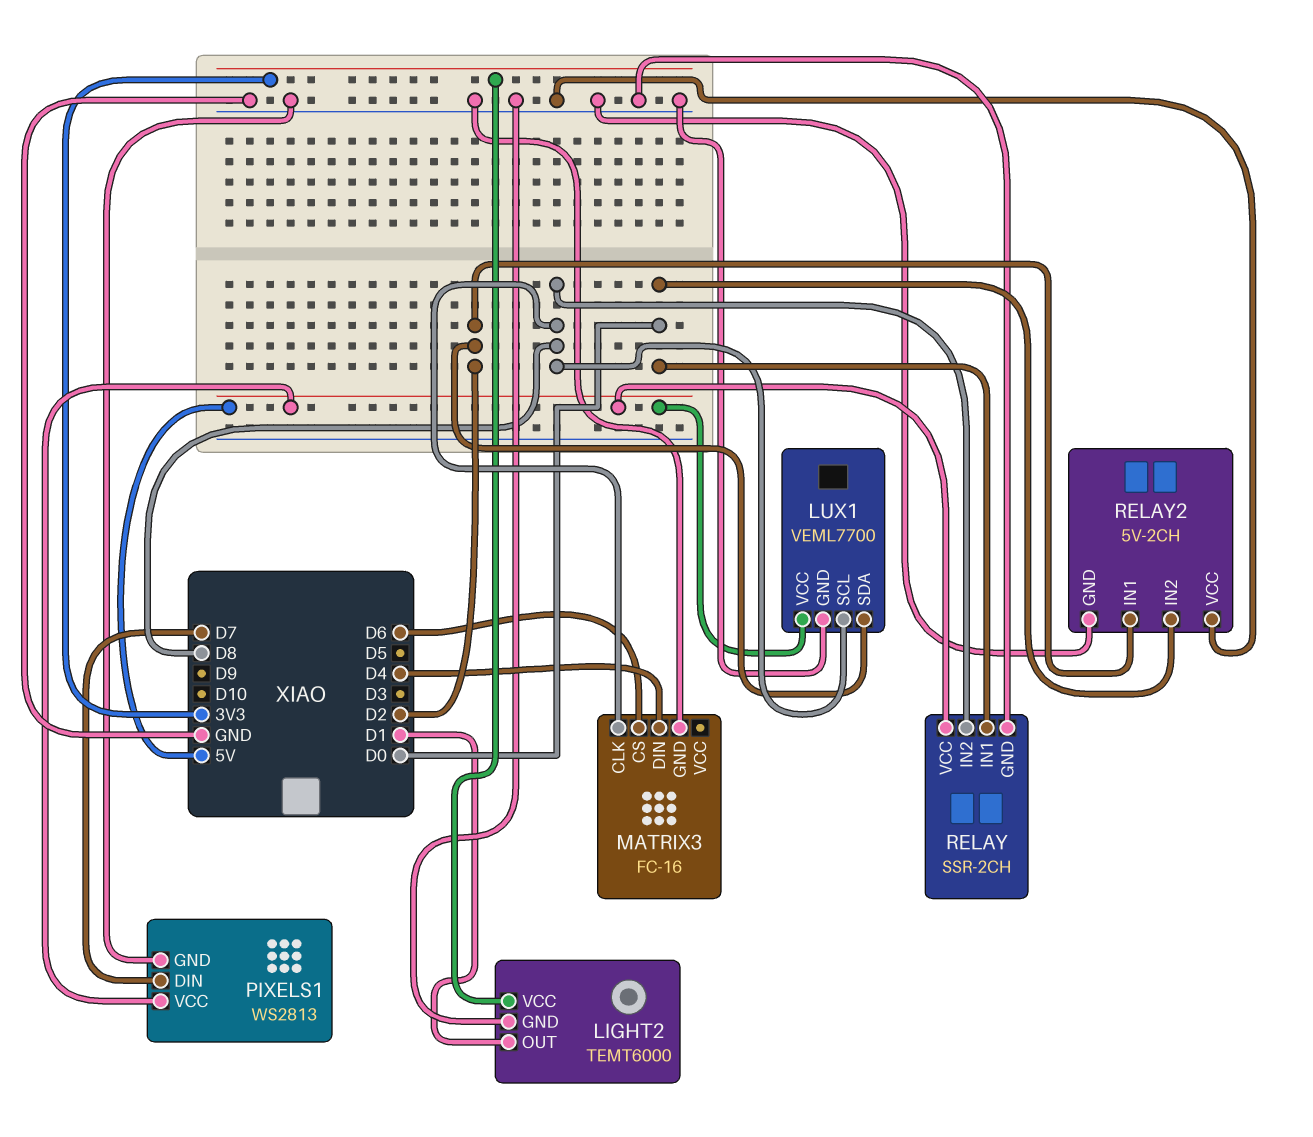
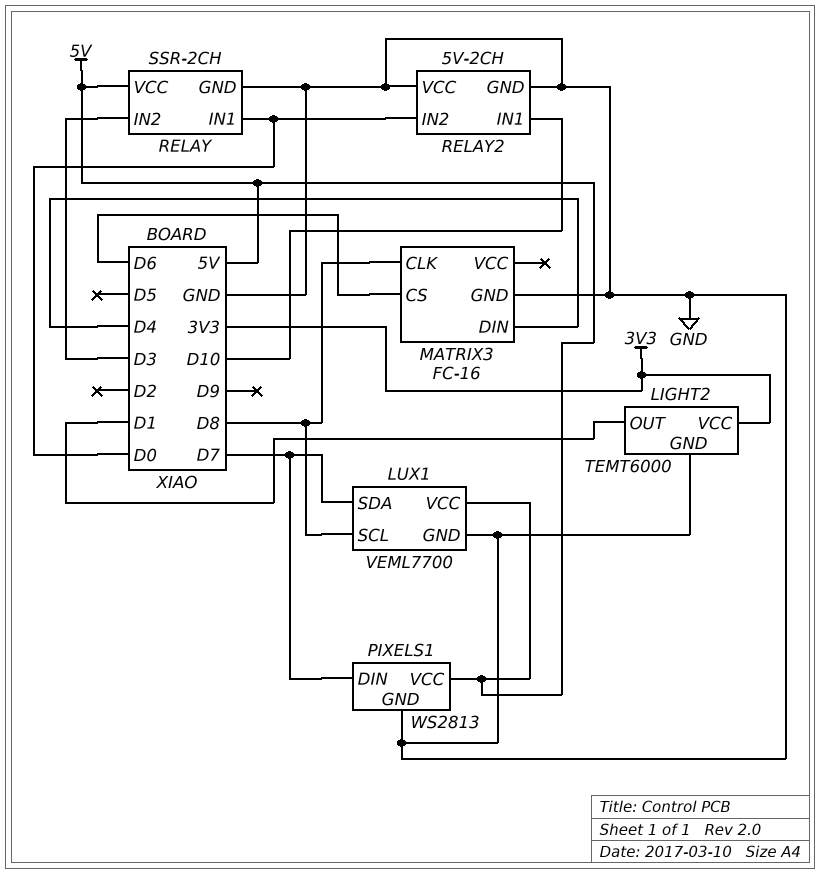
LUX1 pin SDA: D2 -> D7
RELAY pin IN2: D8 -> D3
RELAY2 pin IN1: D2 -> D10

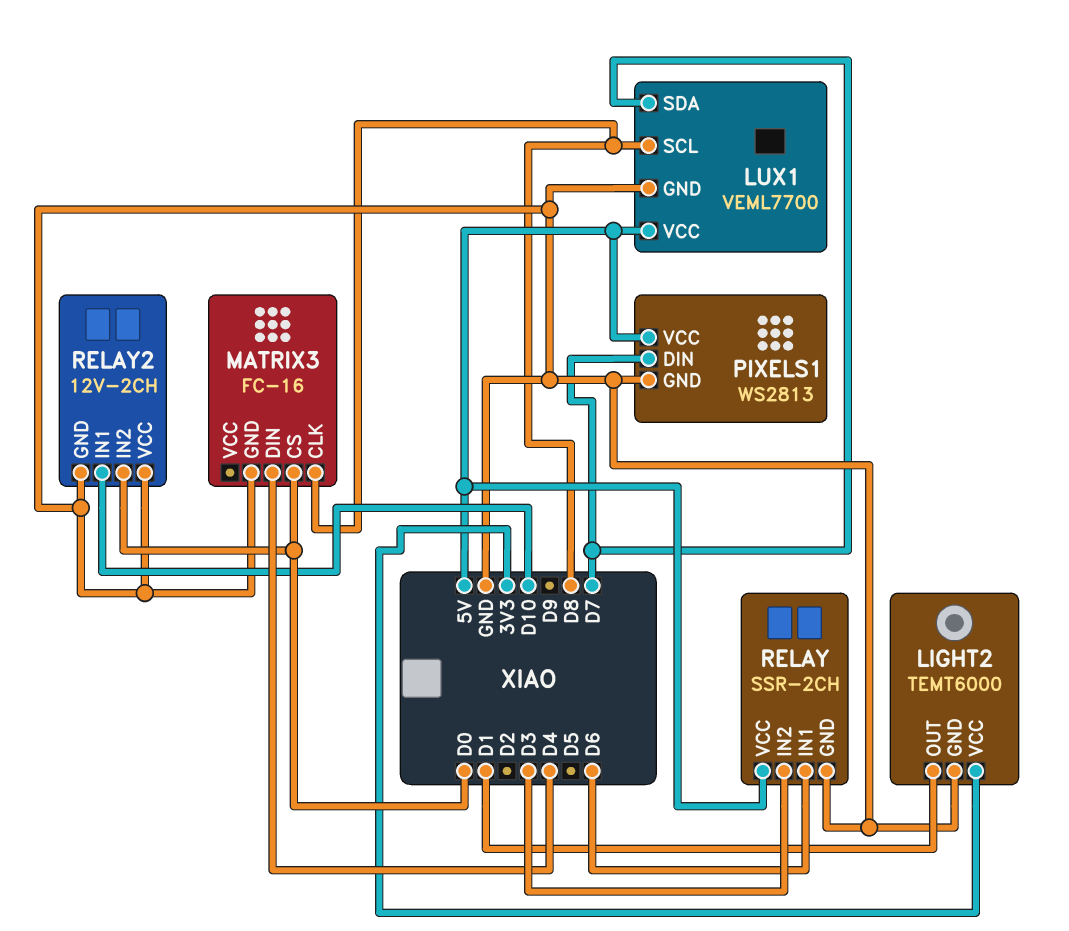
MATRIX3 pin CS: D6 -> D0
RELAY pin IN1: D0 -> D6
RELAY2: 5V-2CH -> 12V-2CH

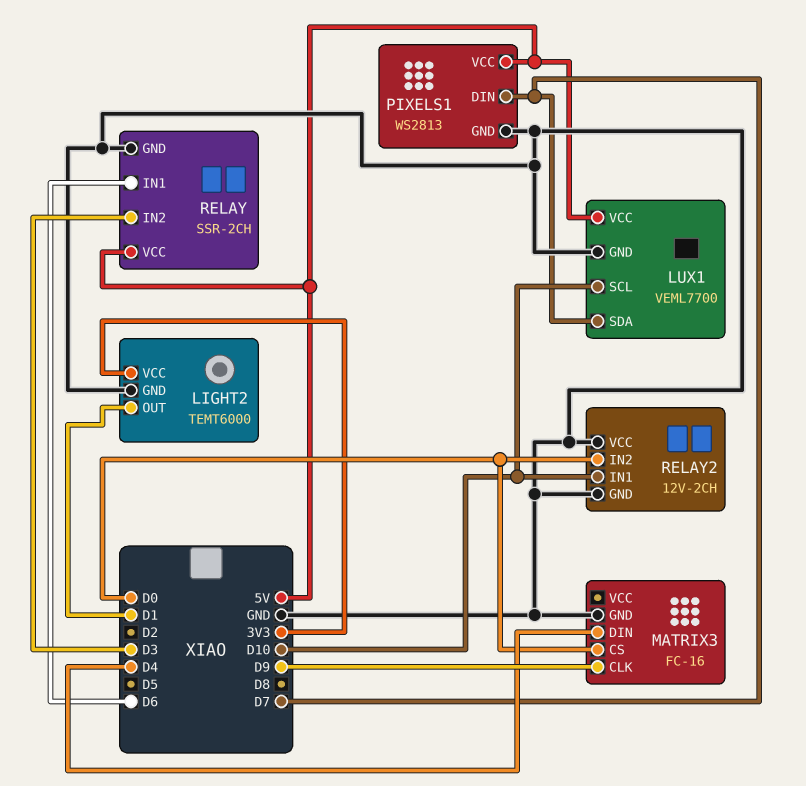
LUX1 pin SCL: D8 -> D10
MATRIX3 pin CLK: D8 -> D9

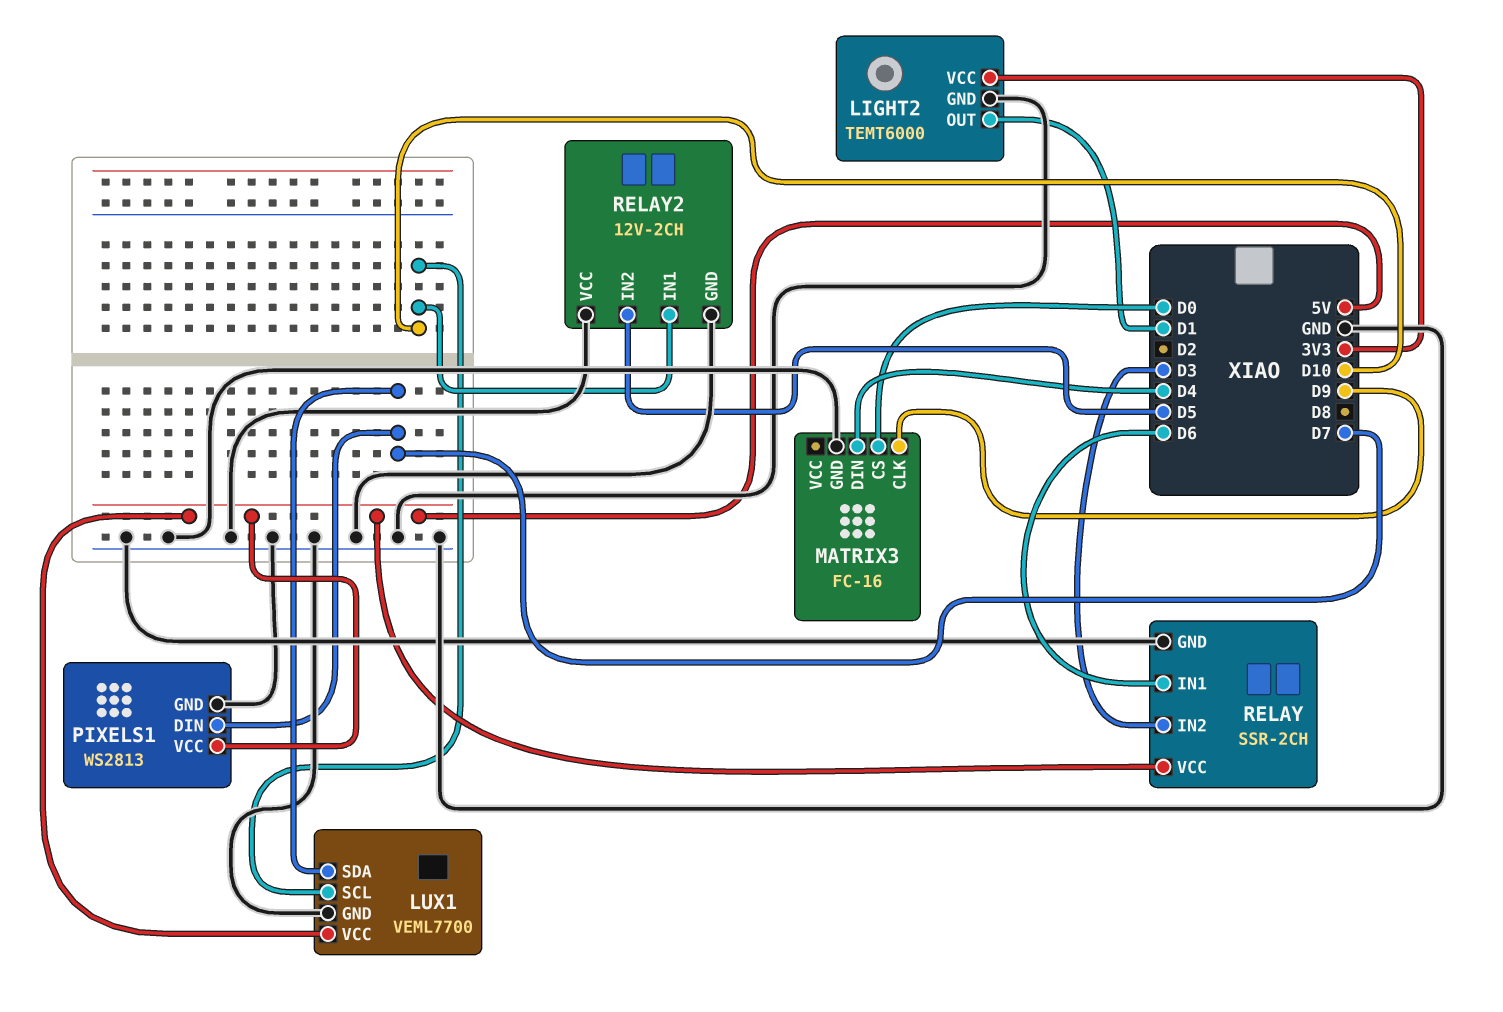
RELAY2 pin IN2: D0 -> D5

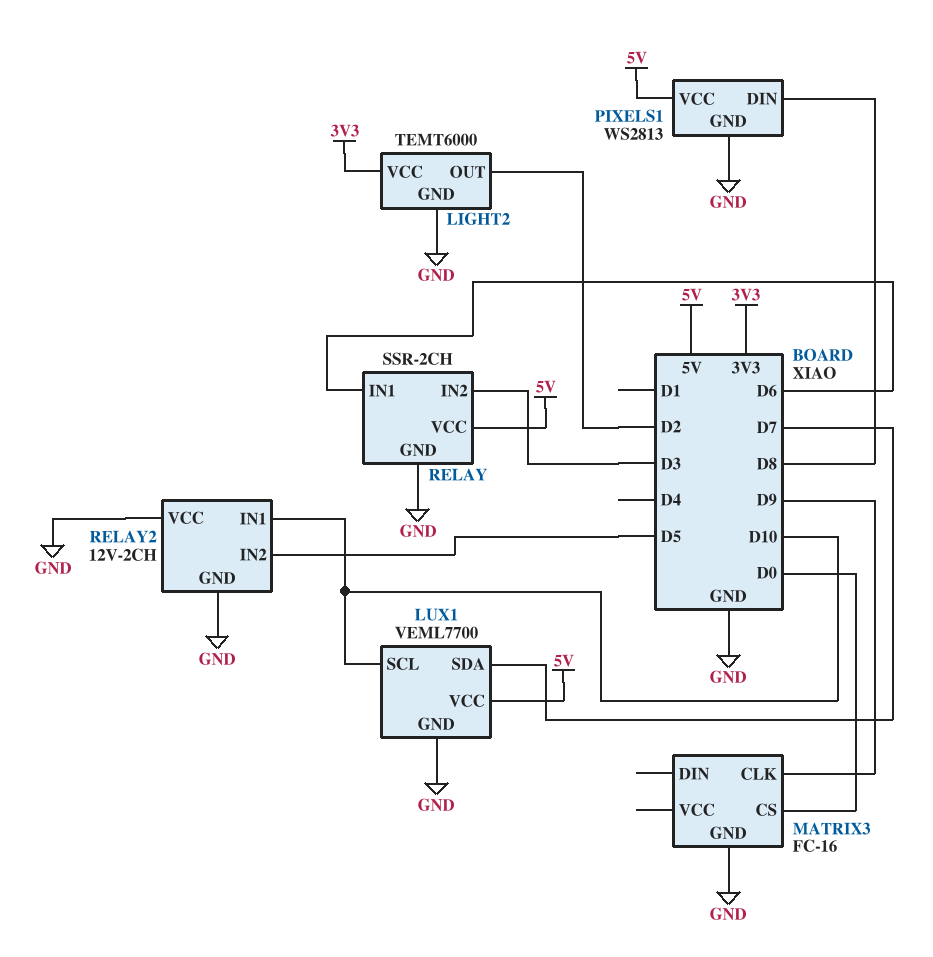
LIGHT2 pin OUT: D1 -> D2
MATRIX3 pin DIN: D4 -> none
PIXELS1 pin DIN: D7 -> D8

